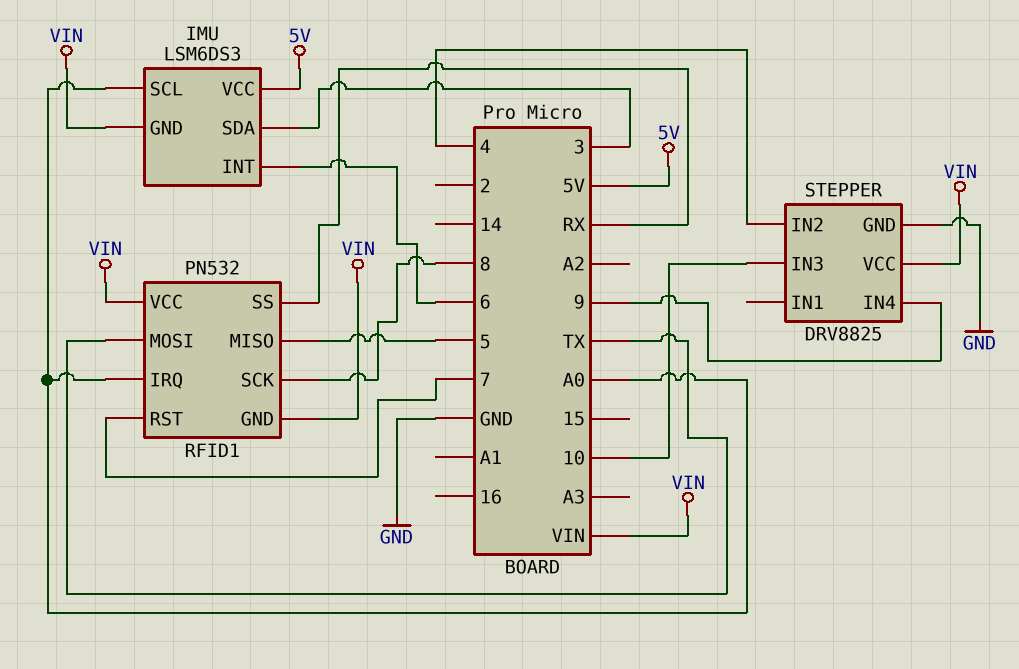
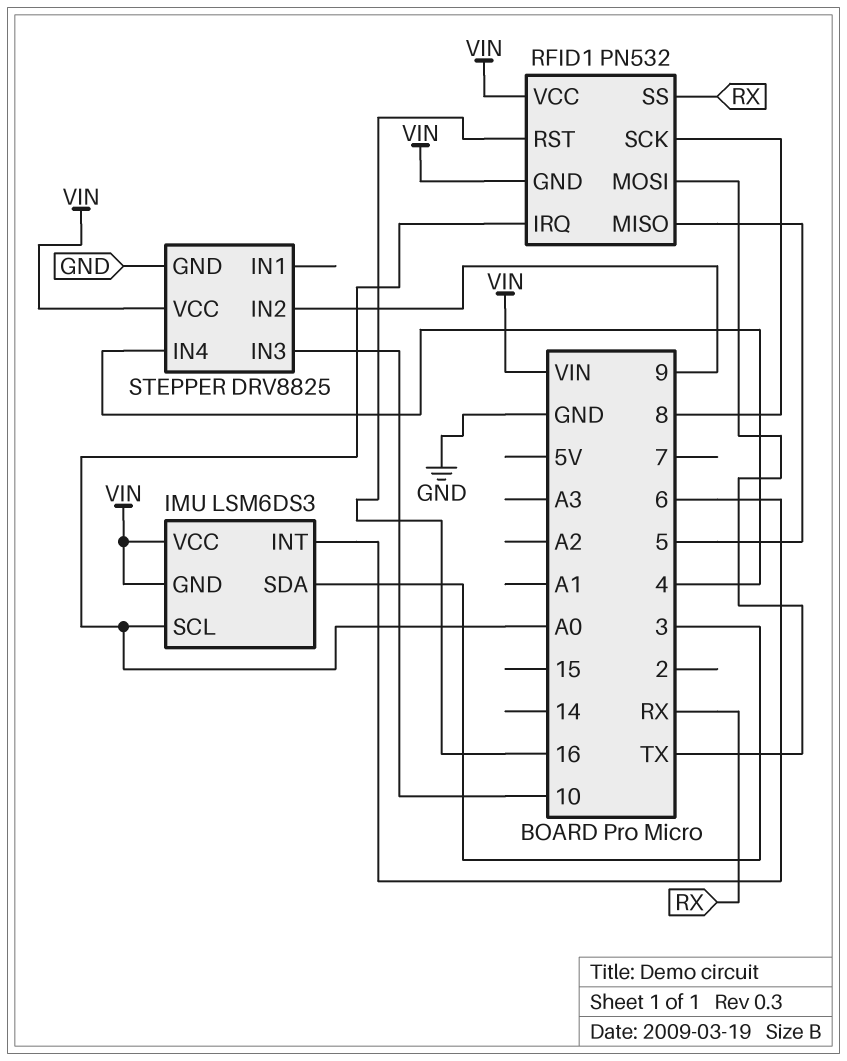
IMU pin VCC: 5V -> VIN
RFID1 pin RST: 7 -> 16
STEPPER pin IN2: 4 -> 9
STEPPER pin IN4: 9 -> 4

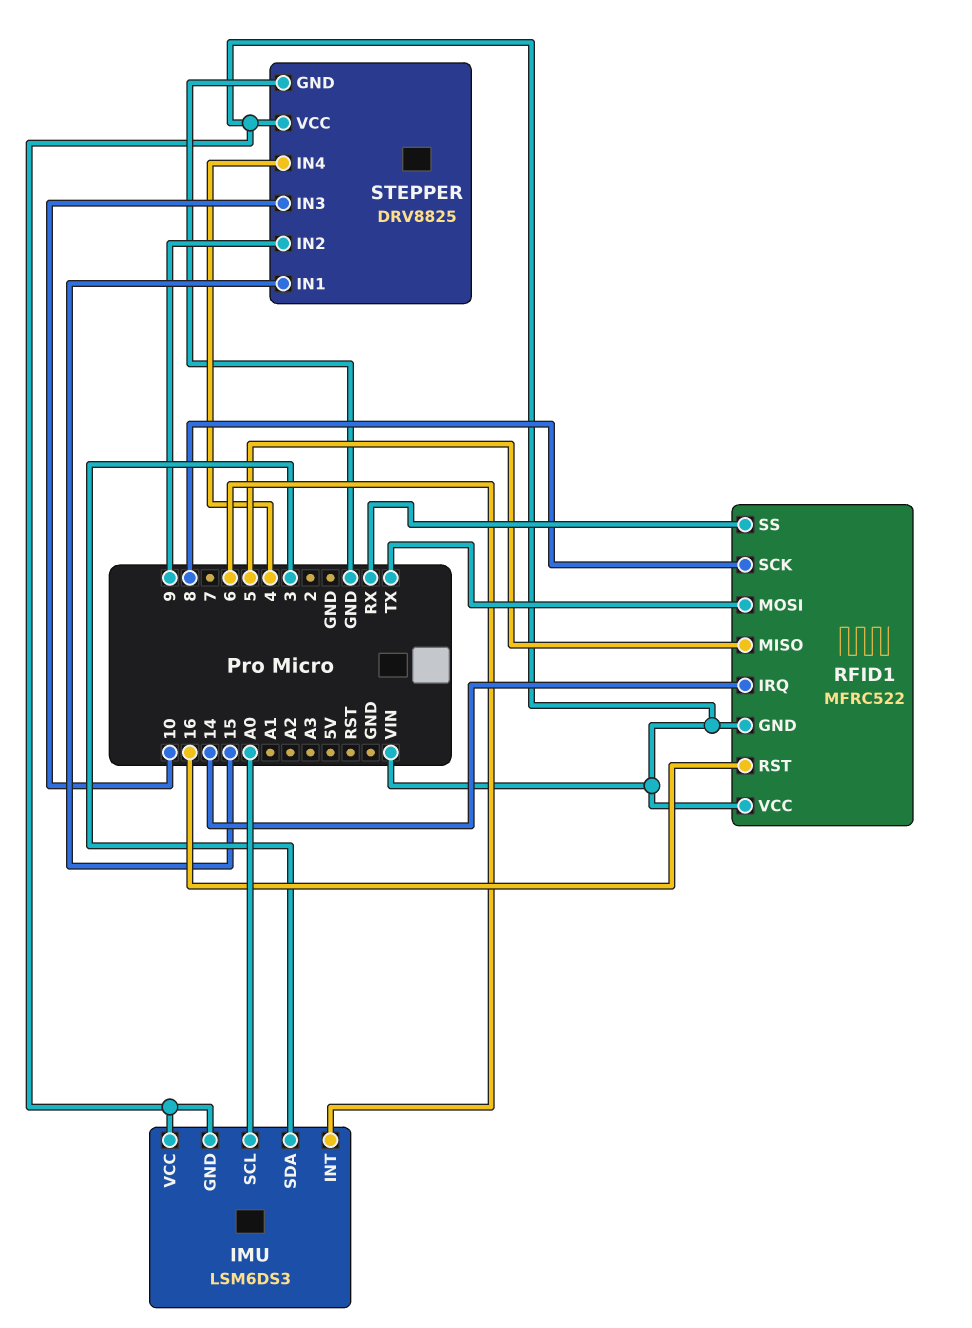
RFID1: PN532 -> MFRC522
RFID1 pin IRQ: A0 -> 14
STEPPER pin IN1: none -> 15

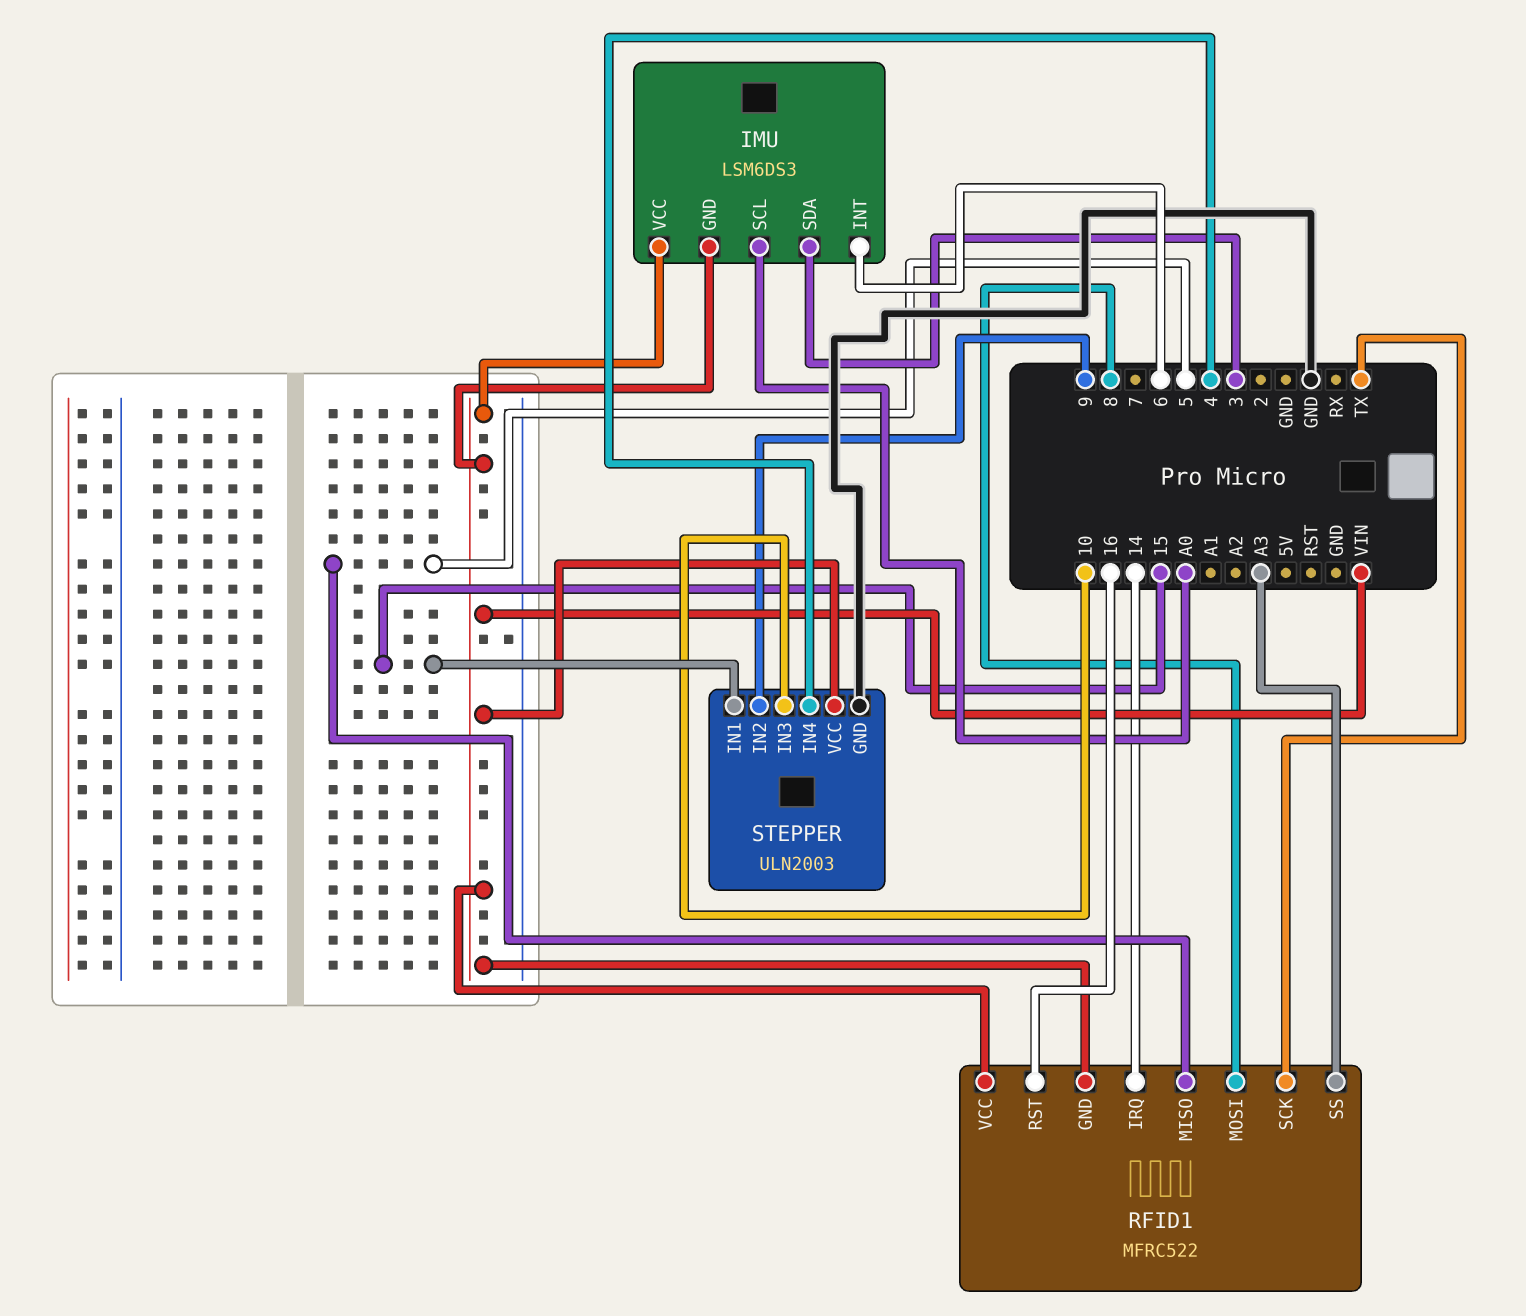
RFID1 pin MOSI: TX -> 8
RFID1 pin SCK: 8 -> TX
RFID1 pin SS: RX -> A3
STEPPER: DRV8825 -> ULN2003

